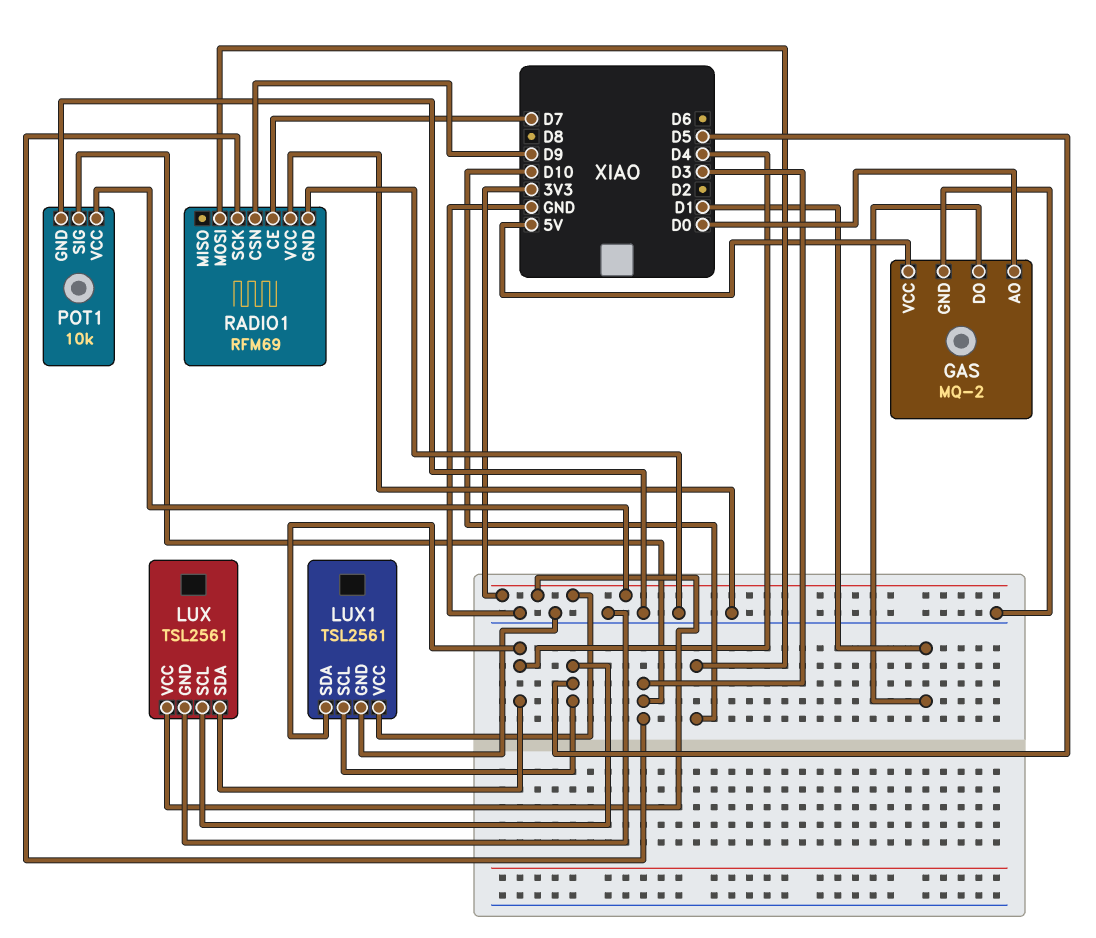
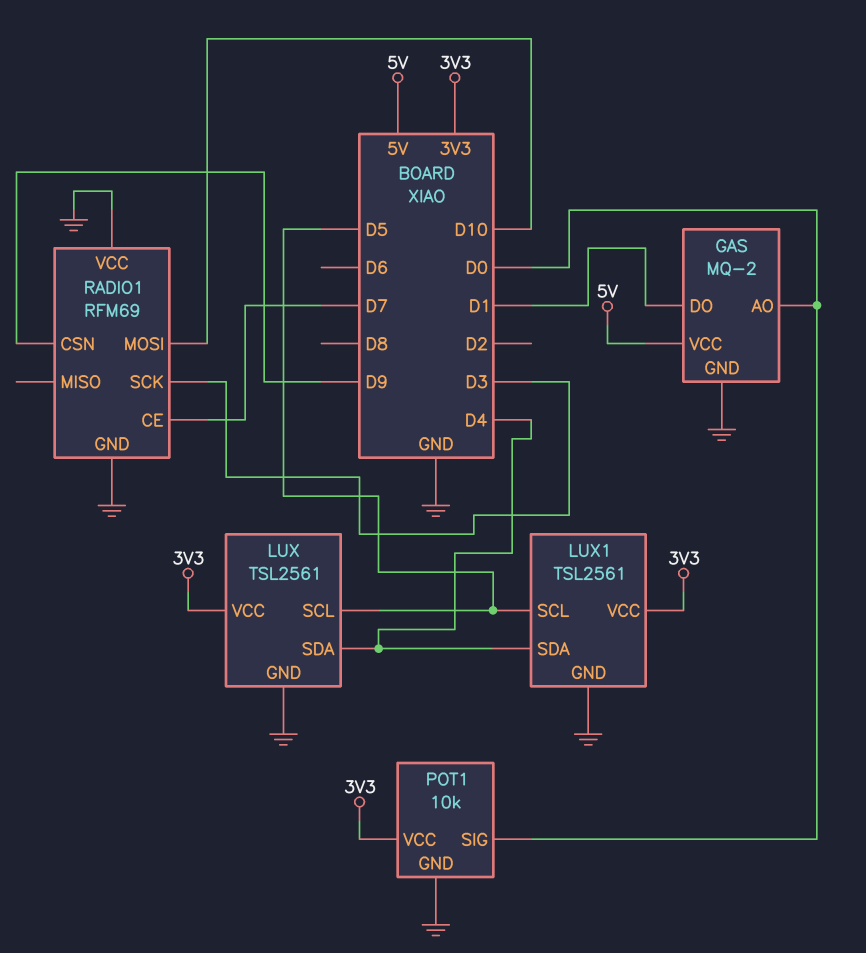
POT1 pin SIG: D3 -> D0

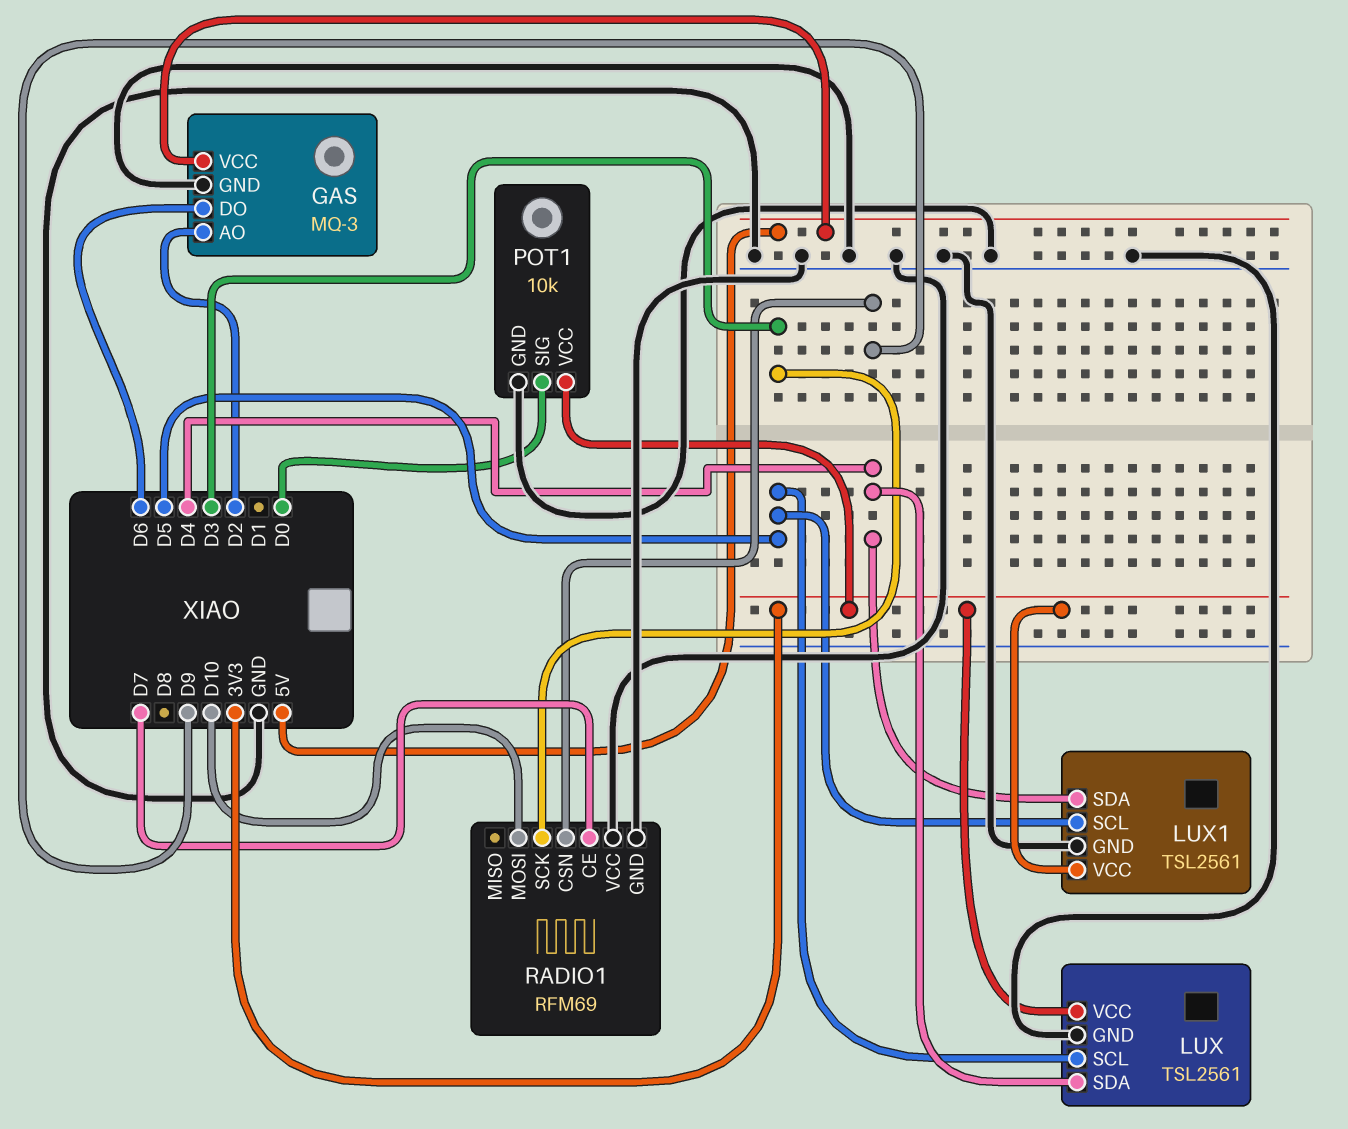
GAS: MQ-2 -> MQ-3
GAS pin AO: D0 -> D2
GAS pin DO: D1 -> D6

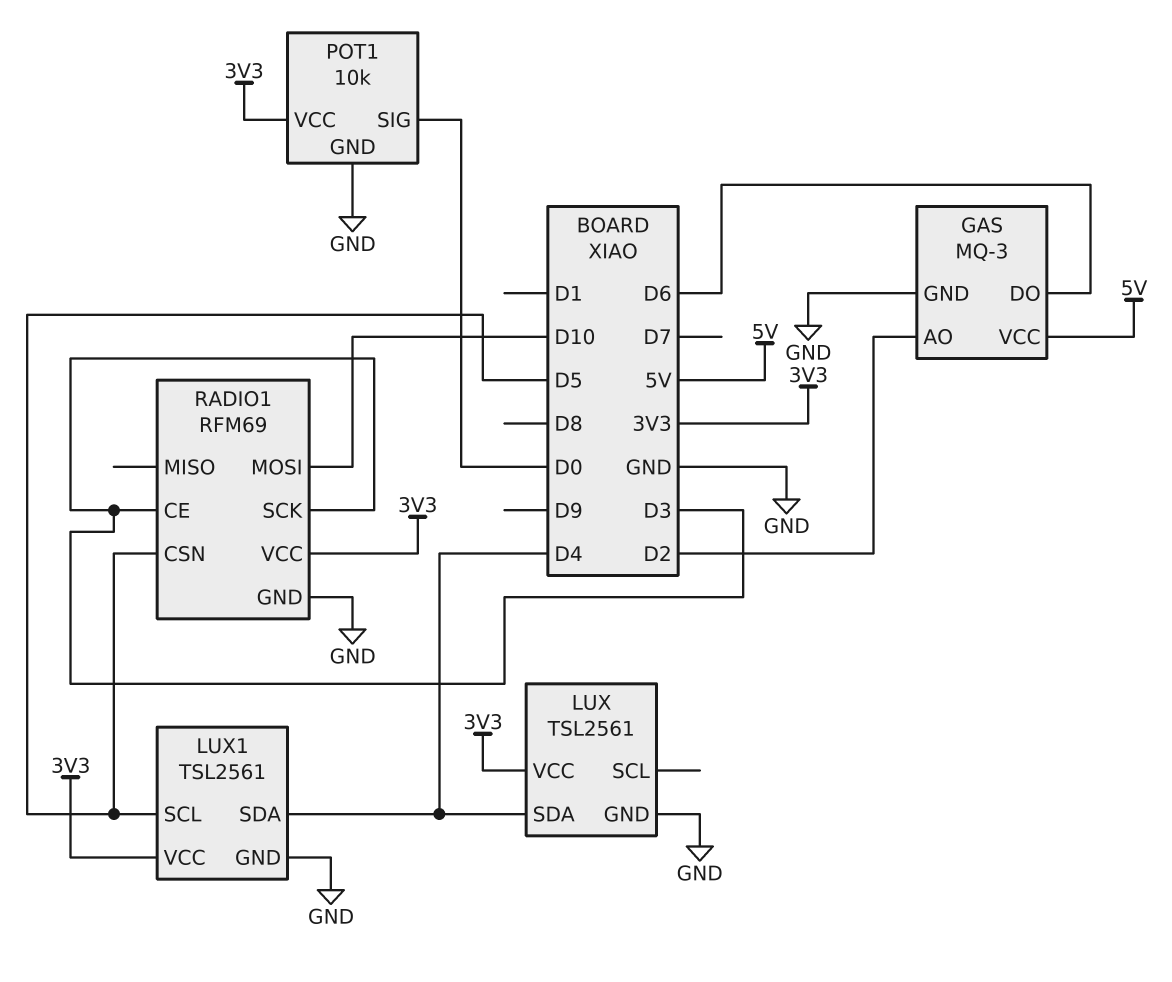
LUX pin SCL: D5 -> none
RADIO1 pin CE: D7 -> D3
RADIO1 pin CSN: D9 -> D5
RADIO1 pin VCC: GND -> 3V3

